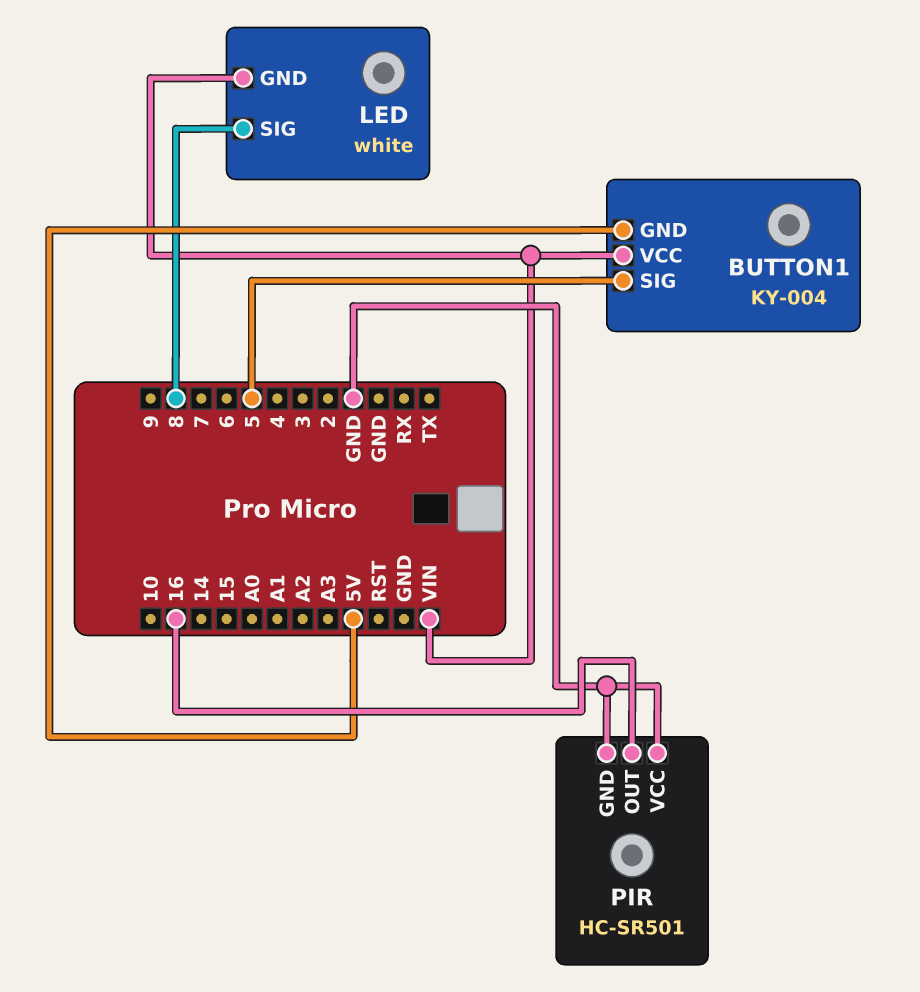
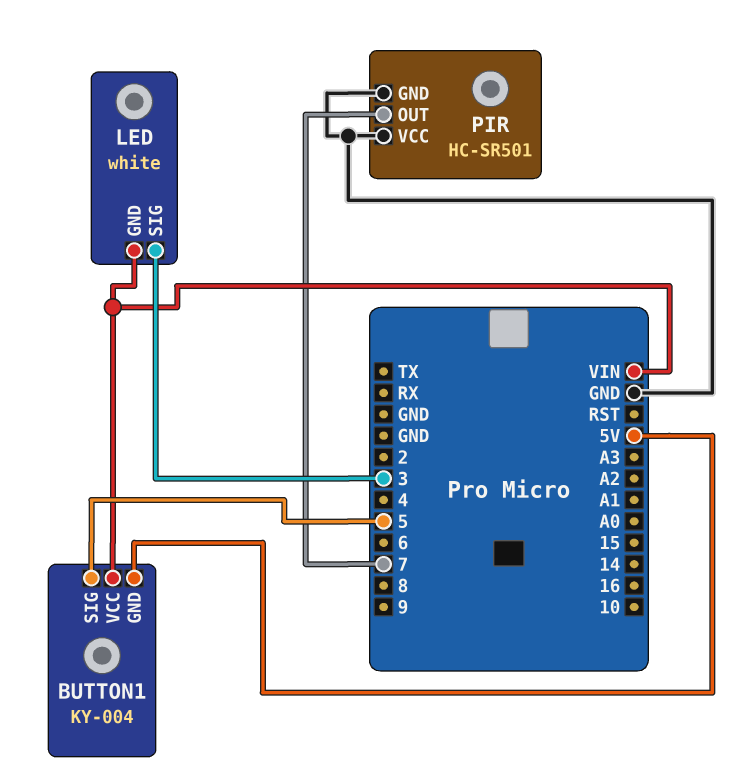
LED pin SIG: 8 -> 3
PIR pin OUT: 16 -> 7

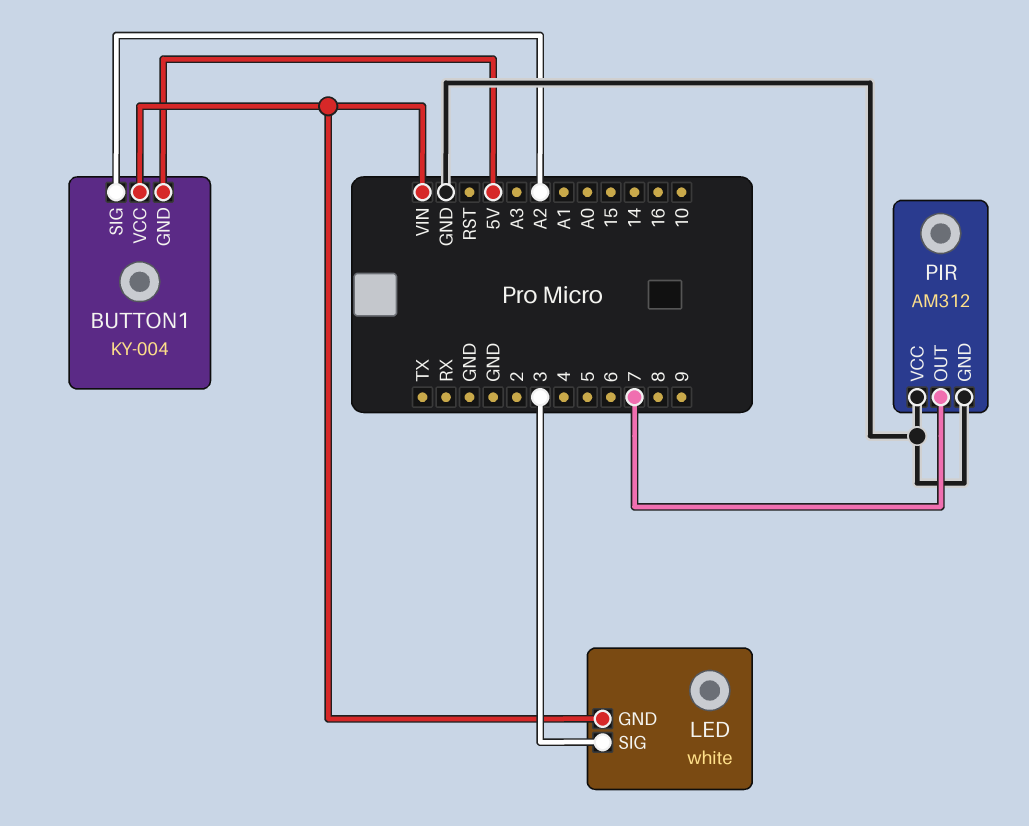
BUTTON1 pin SIG: 5 -> A2
PIR: HC-SR501 -> AM312

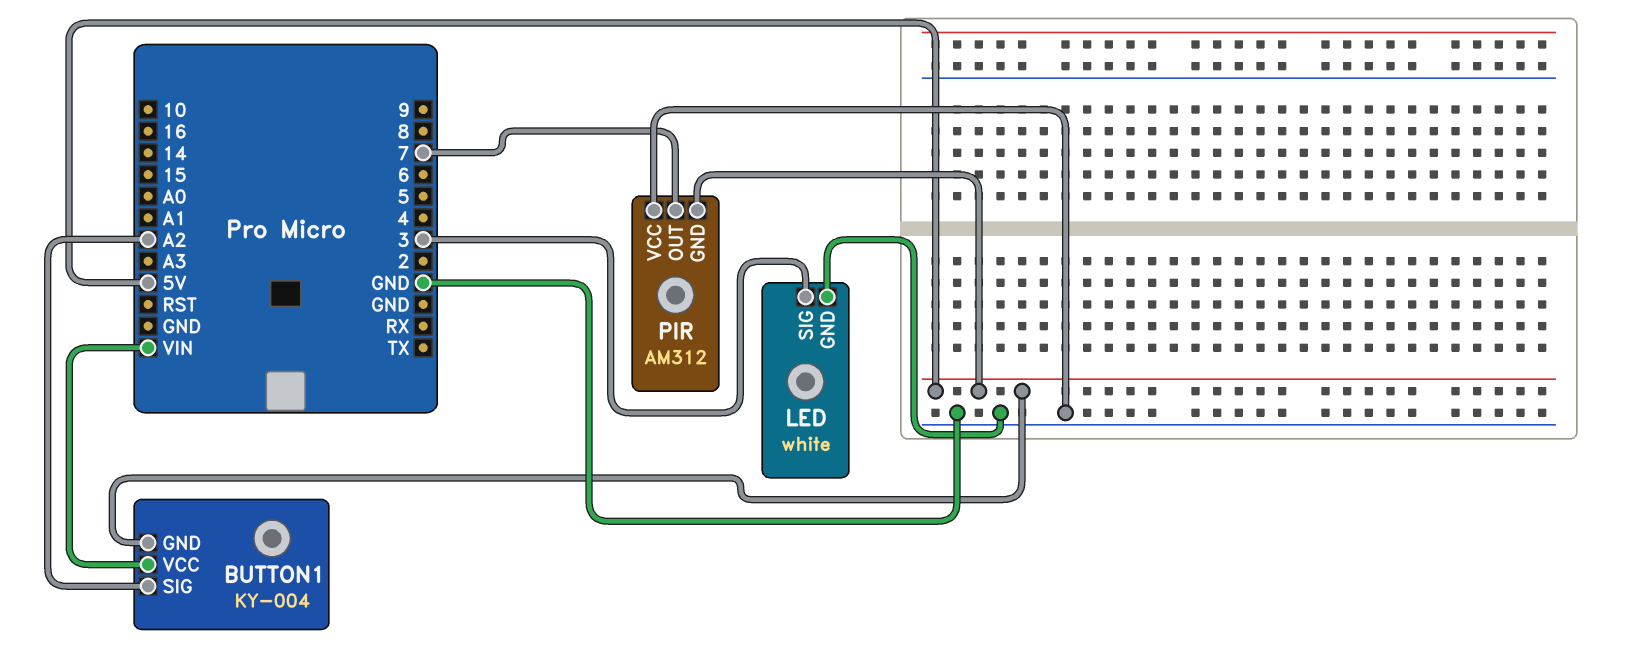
LED pin GND: VIN -> GND
PIR pin GND: GND -> 5V

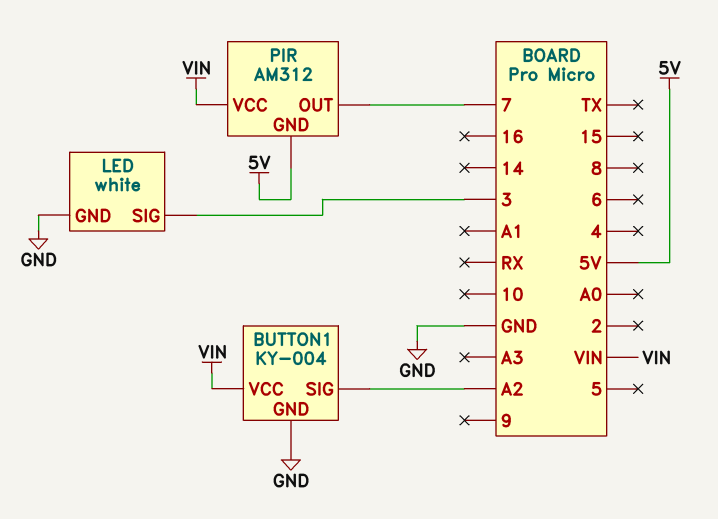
BUTTON1 pin GND: 5V -> GND
PIR pin VCC: GND -> VIN

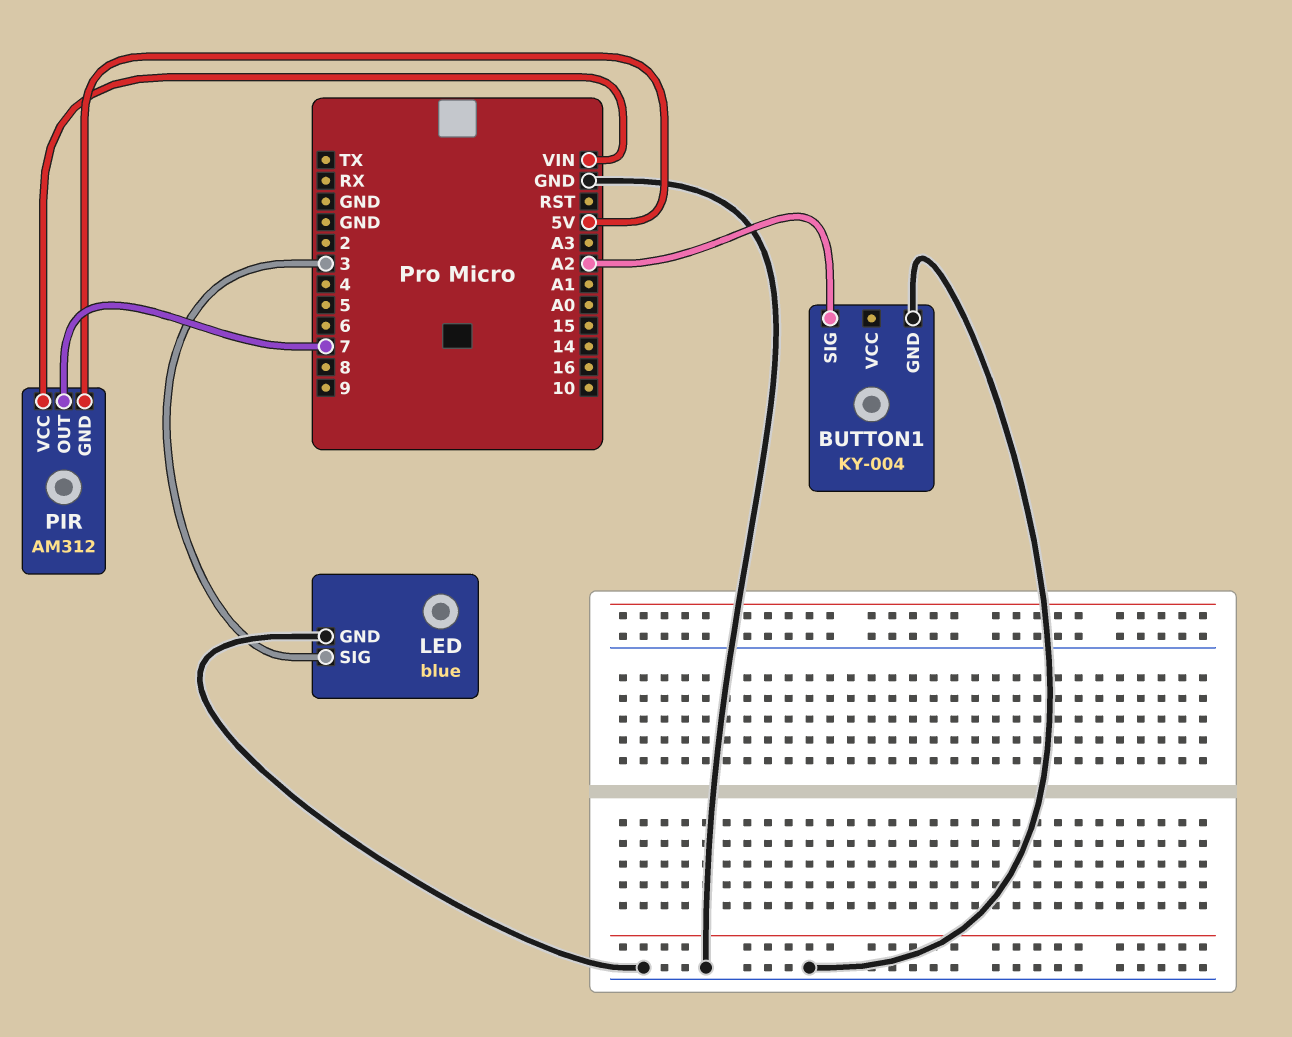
BUTTON1 pin VCC: VIN -> none
LED: white -> blue

